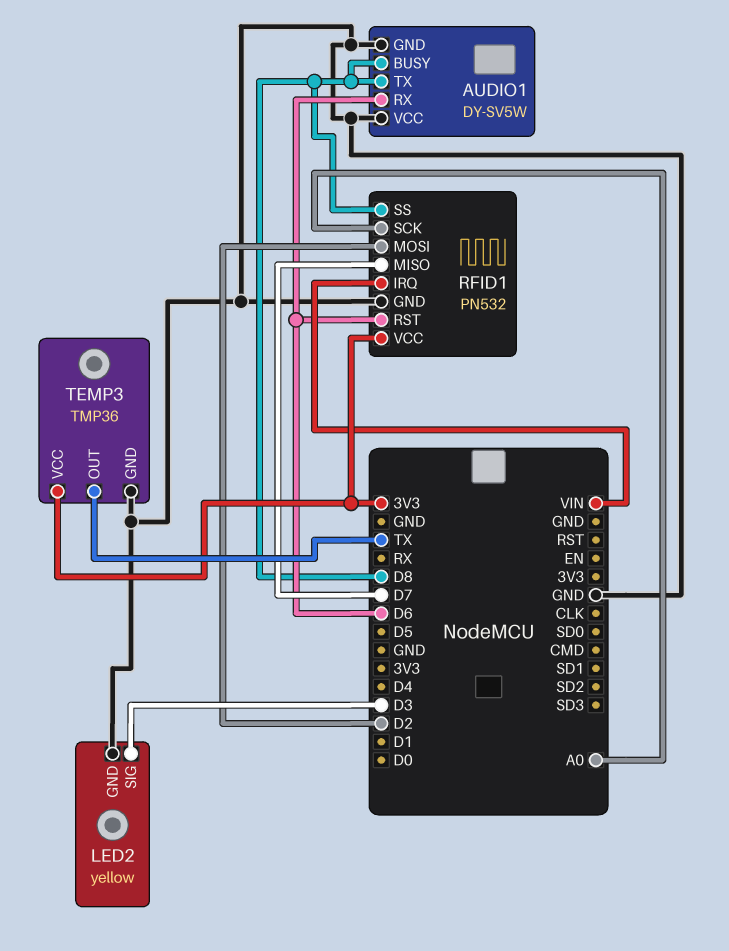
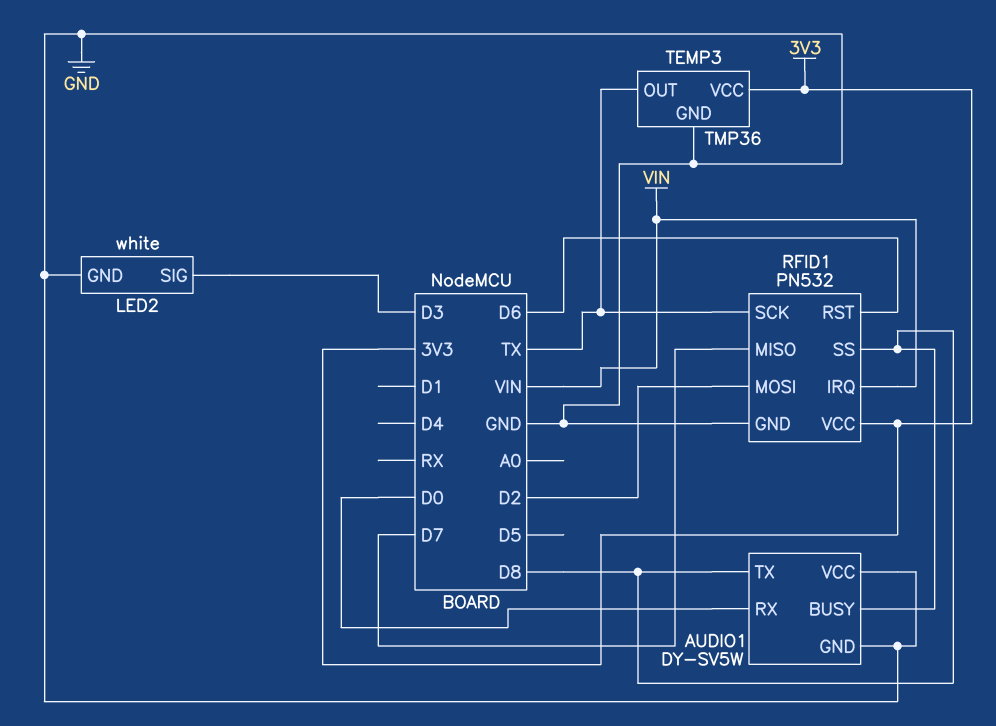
AUDIO1 pin RX: D6 -> D0
LED2: yellow -> white
RFID1 pin SCK: A0 -> TX

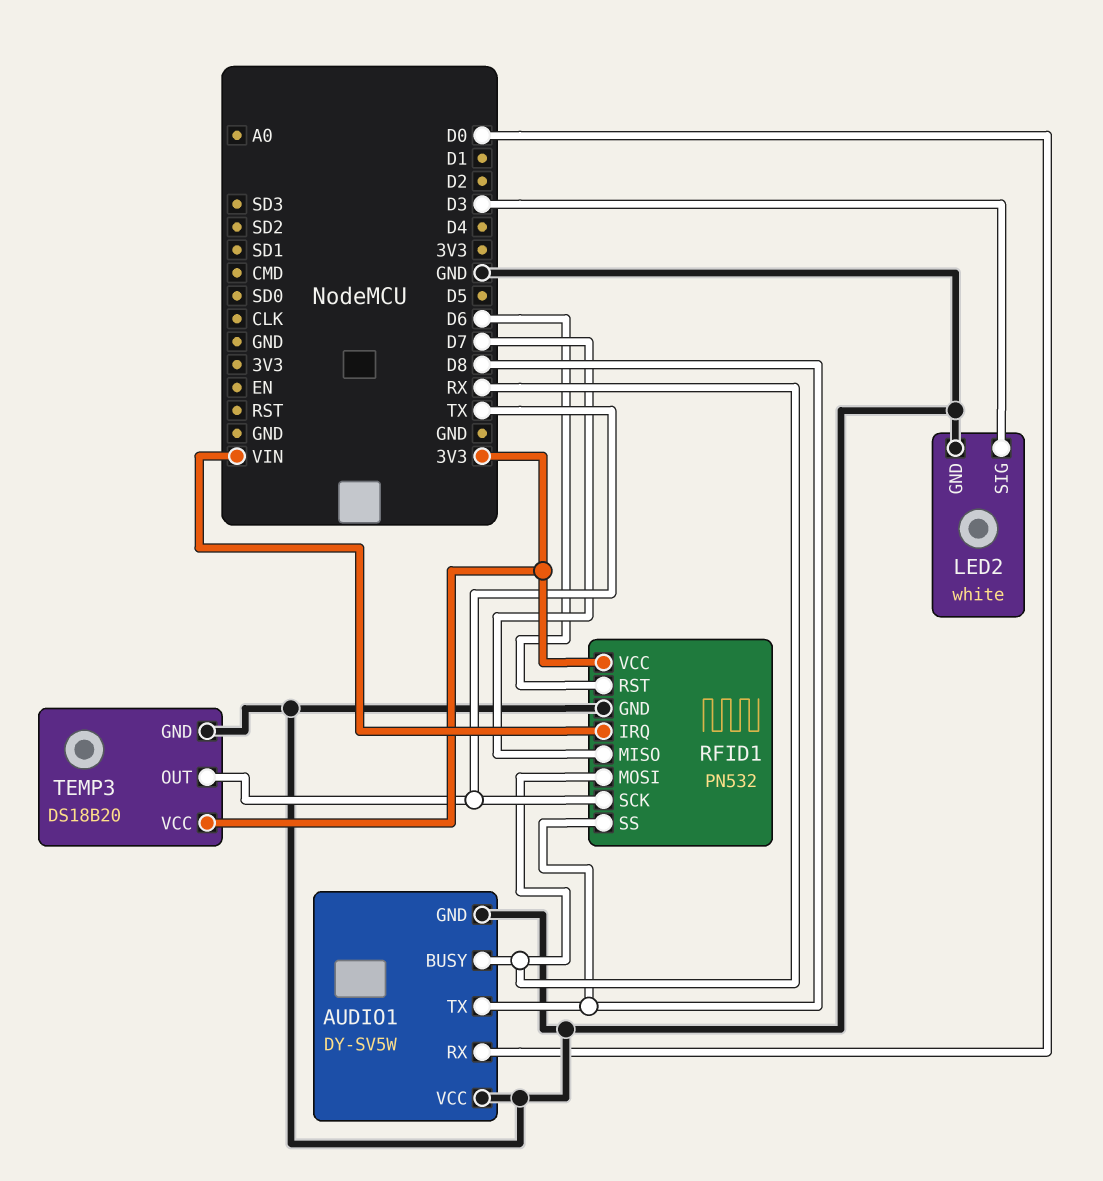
AUDIO1 pin BUSY: D8 -> RX
RFID1 pin MOSI: D2 -> RX
TEMP3: TMP36 -> DS18B20

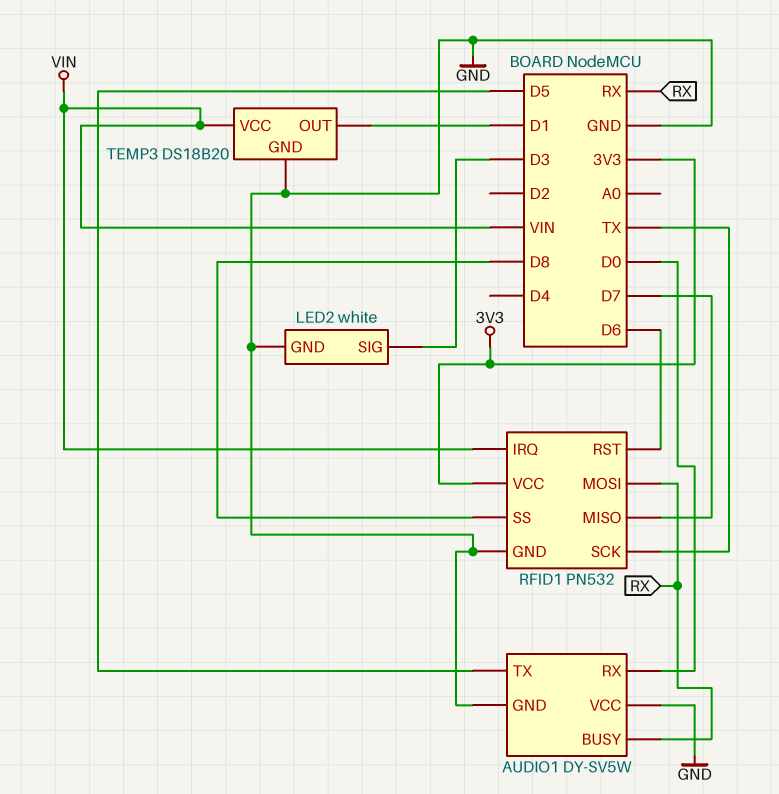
AUDIO1 pin TX: D8 -> D5
TEMP3 pin OUT: TX -> D1
TEMP3 pin VCC: 3V3 -> VIN

